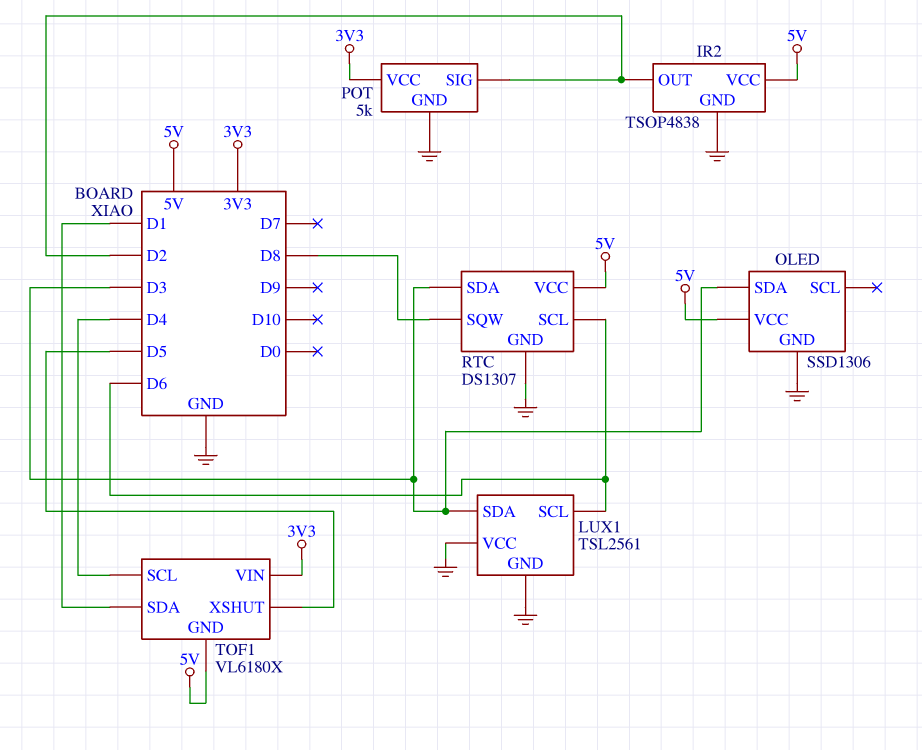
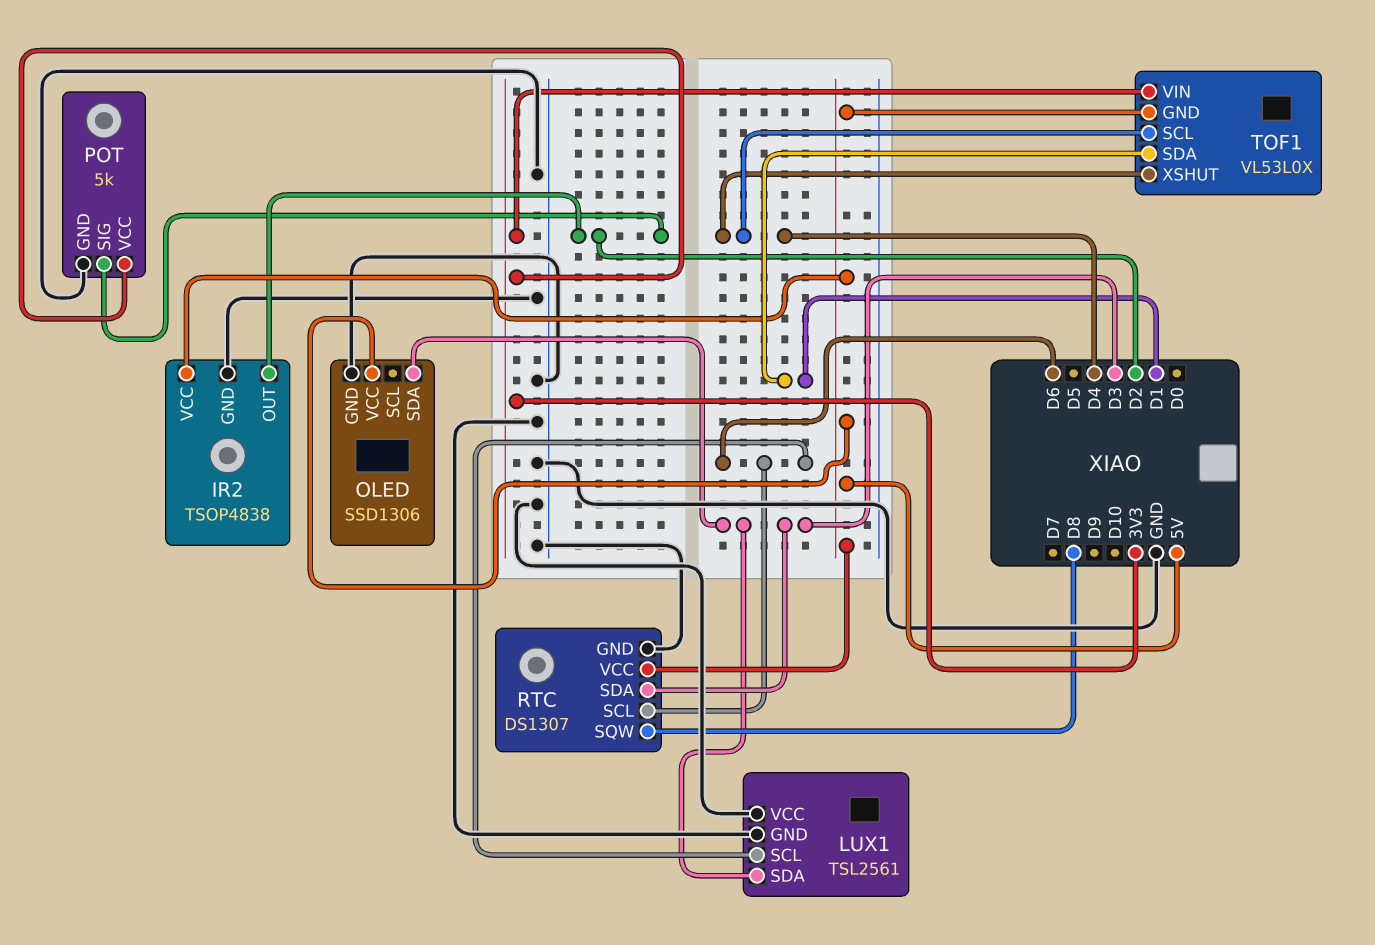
TOF1: VL6180X -> VL53L0X
TOF1 pin XSHUT: D5 -> D4

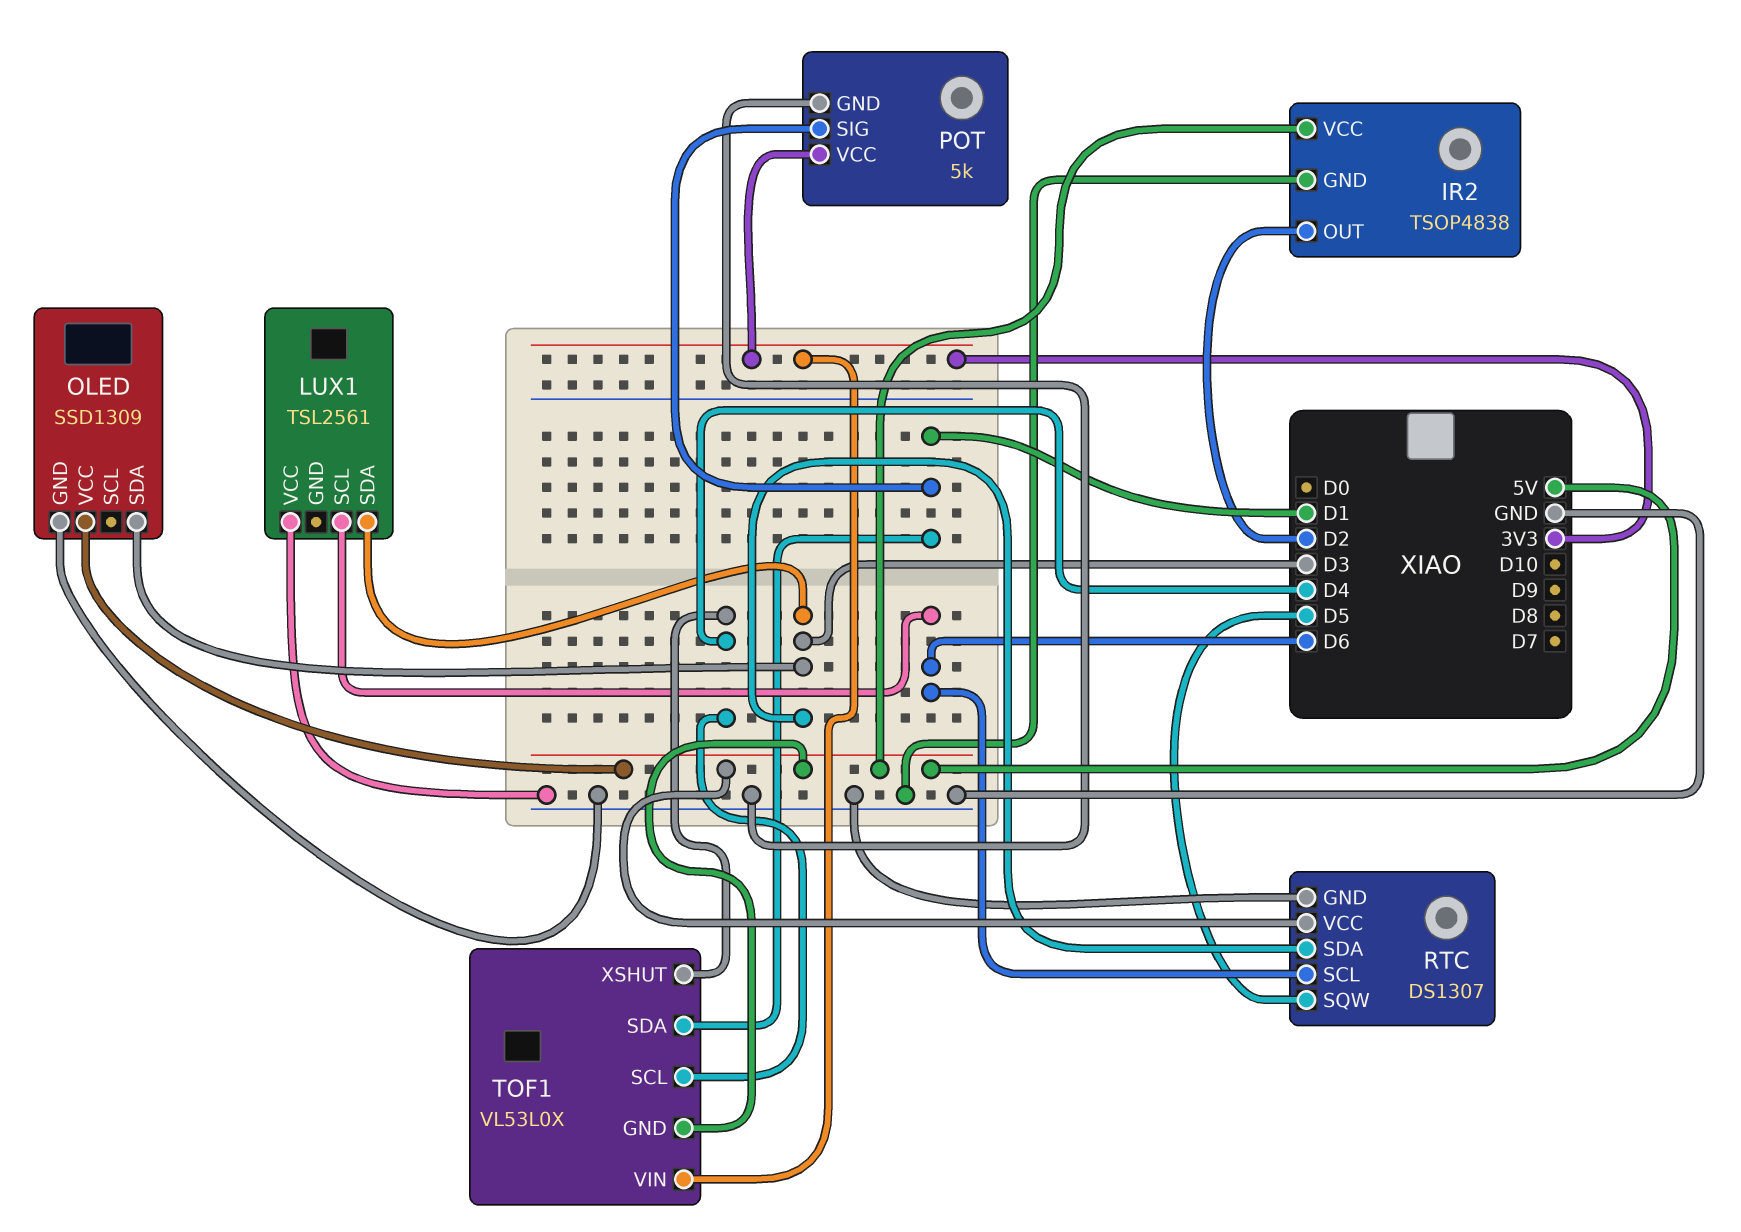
LUX1 pin GND: GND -> none
OLED: SSD1306 -> SSD1309
POT pin SIG: D2 -> D1
RTC pin SQW: D8 -> D5

